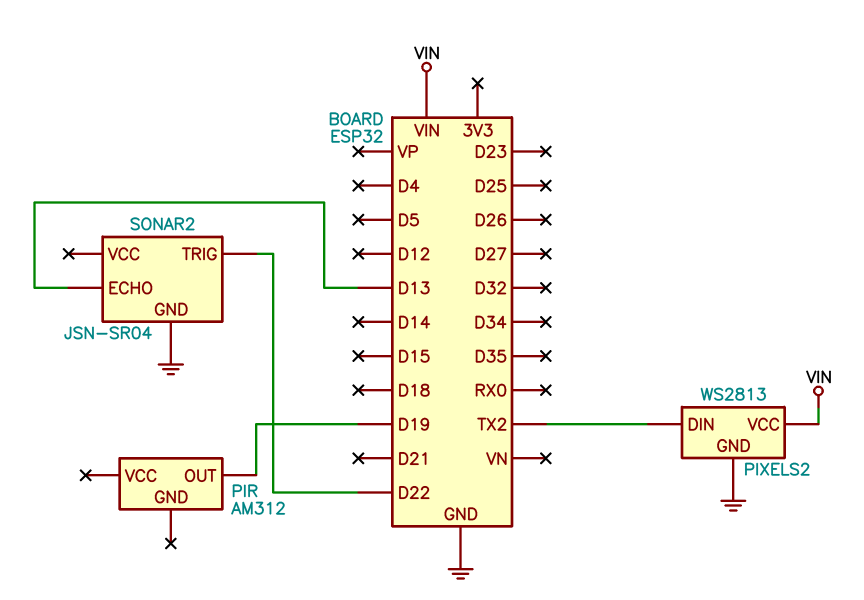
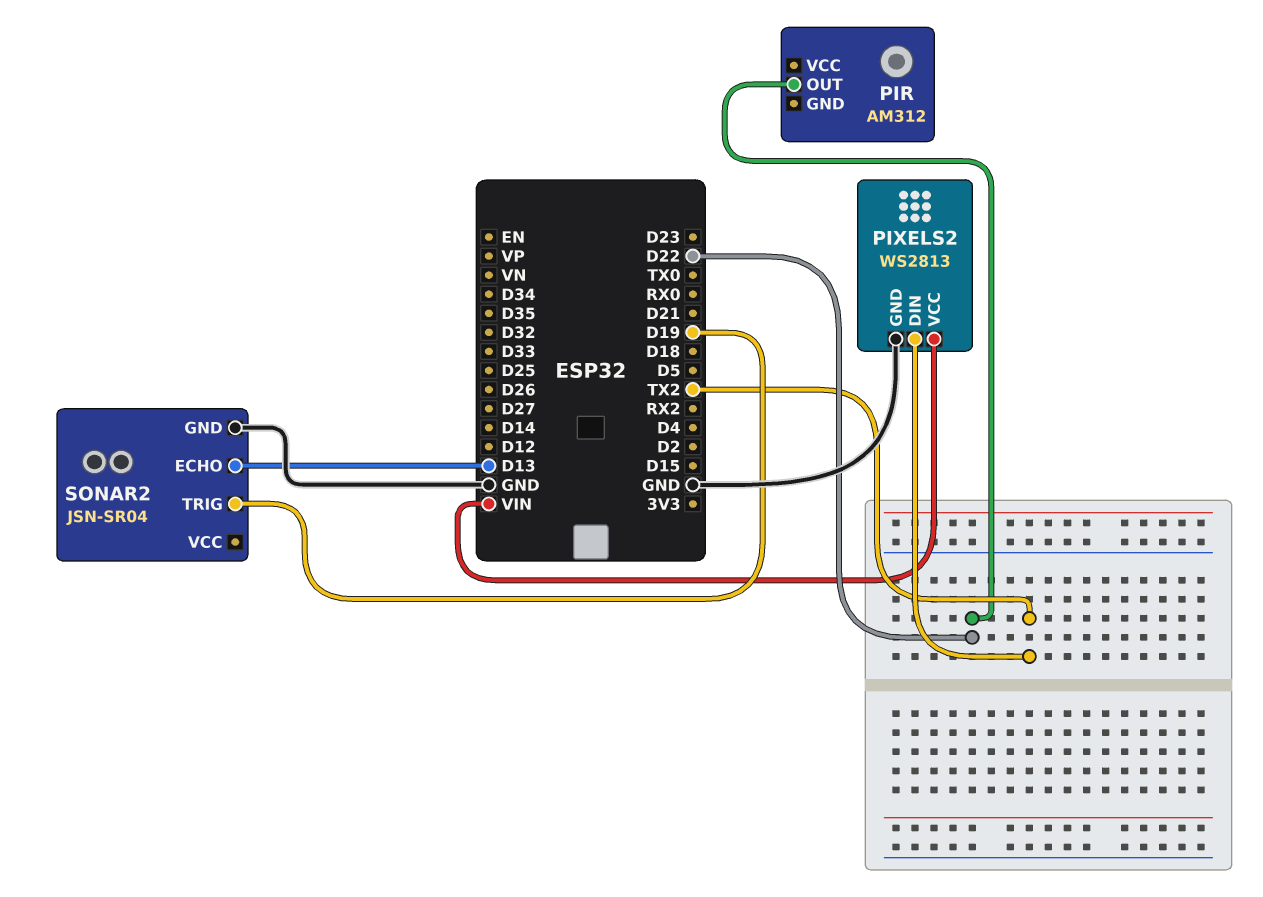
PIR pin OUT: D19 -> D22
SONAR2 pin TRIG: D22 -> D19

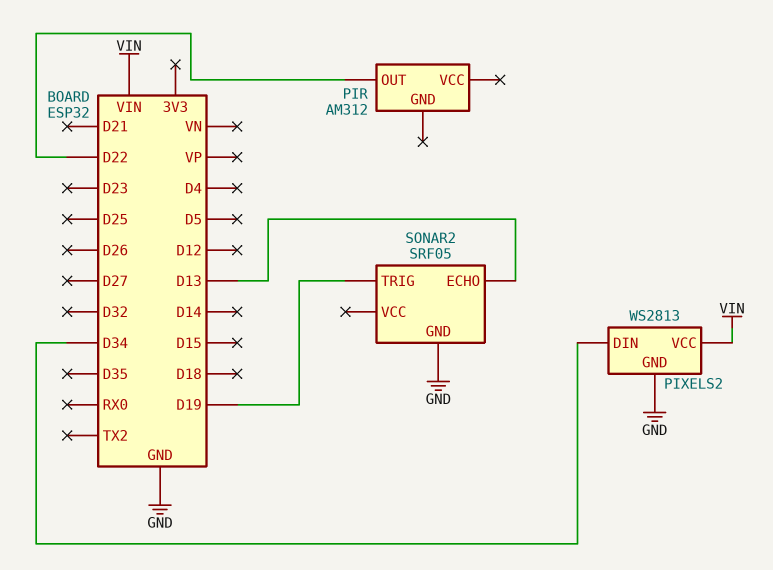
PIXELS2 pin DIN: TX2 -> D34
SONAR2: JSN-SR04 -> SRF05

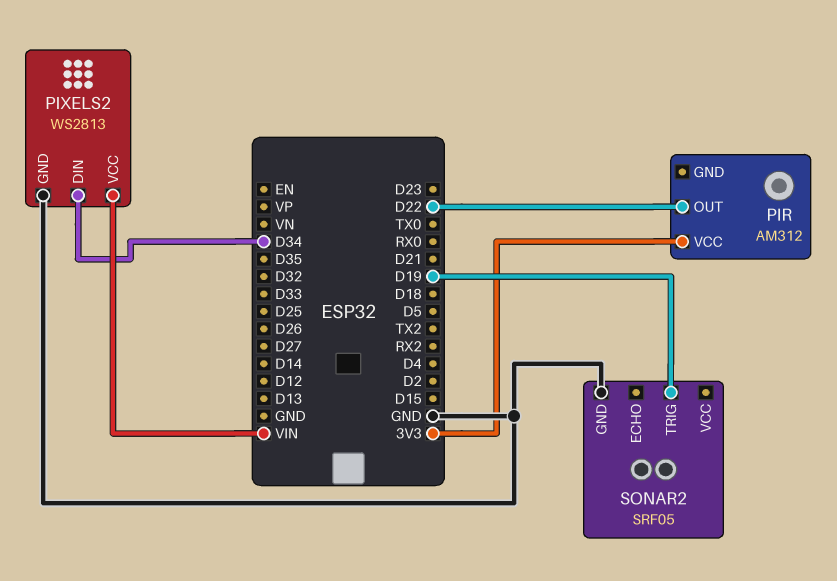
PIR pin VCC: none -> 3V3
SONAR2 pin ECHO: D13 -> none

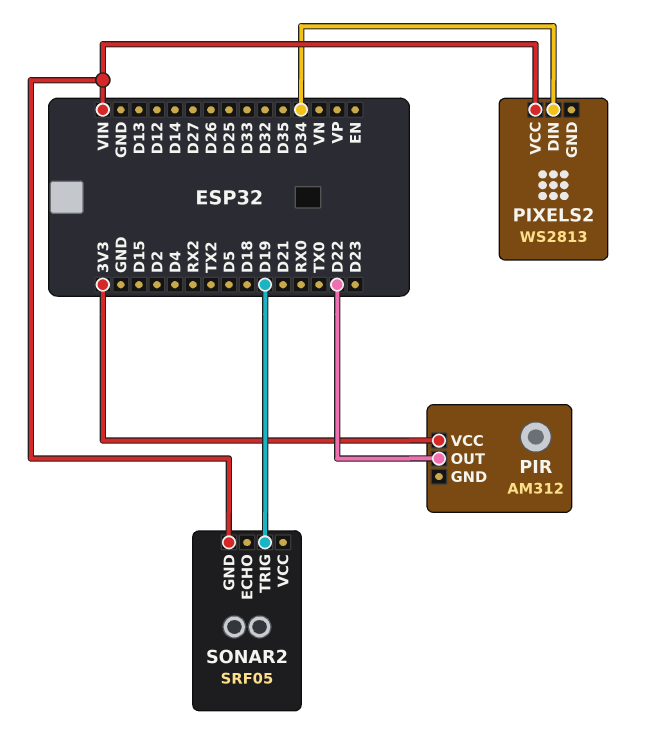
PIXELS2 pin GND: GND -> none
SONAR2 pin GND: GND -> VIN

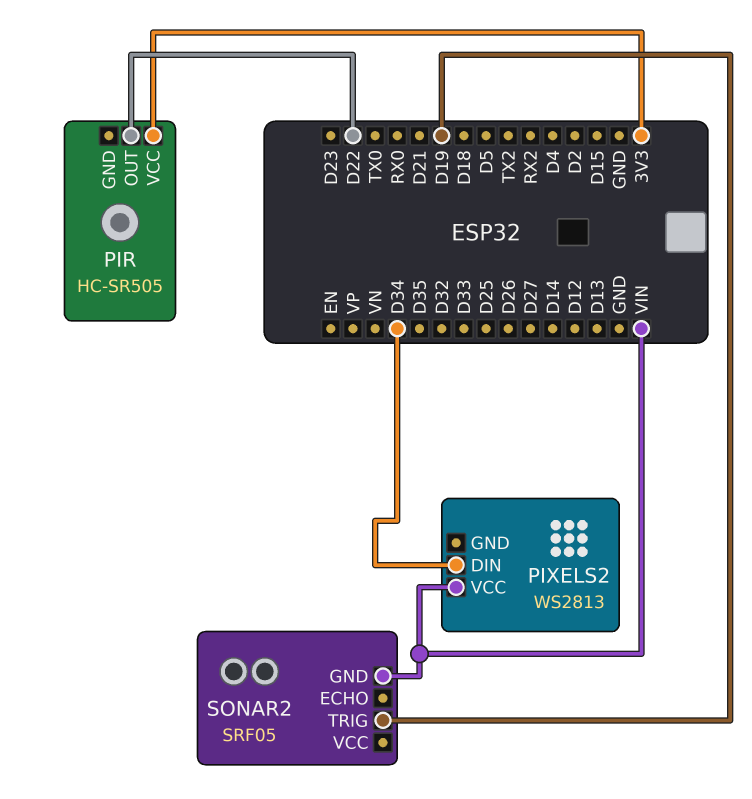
PIR: AM312 -> HC-SR505

